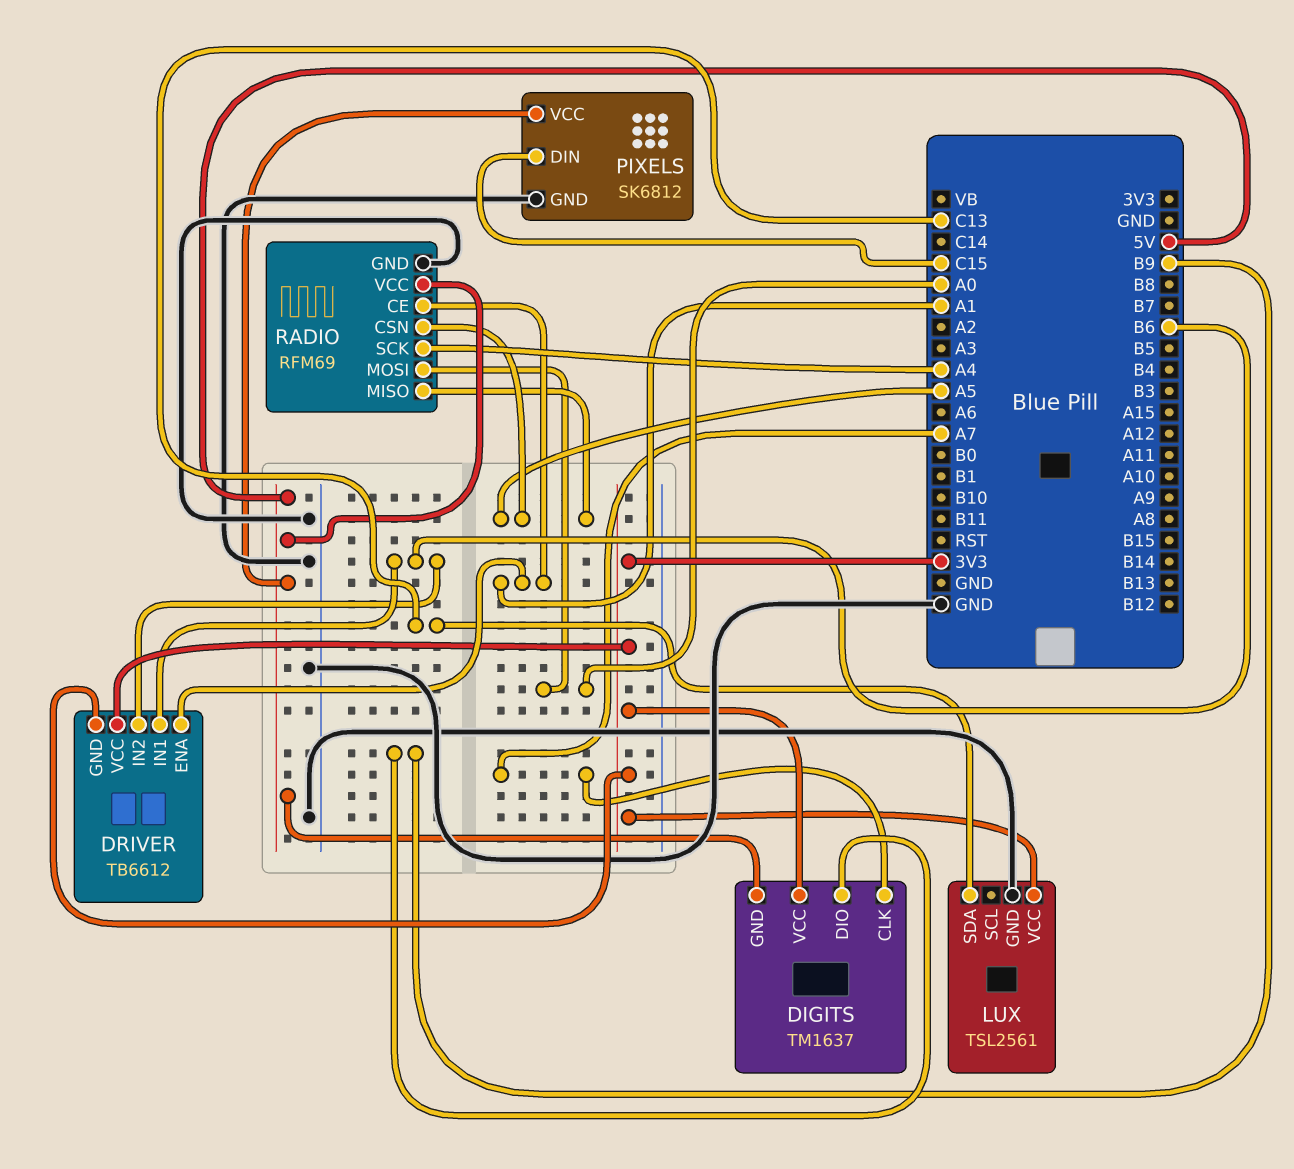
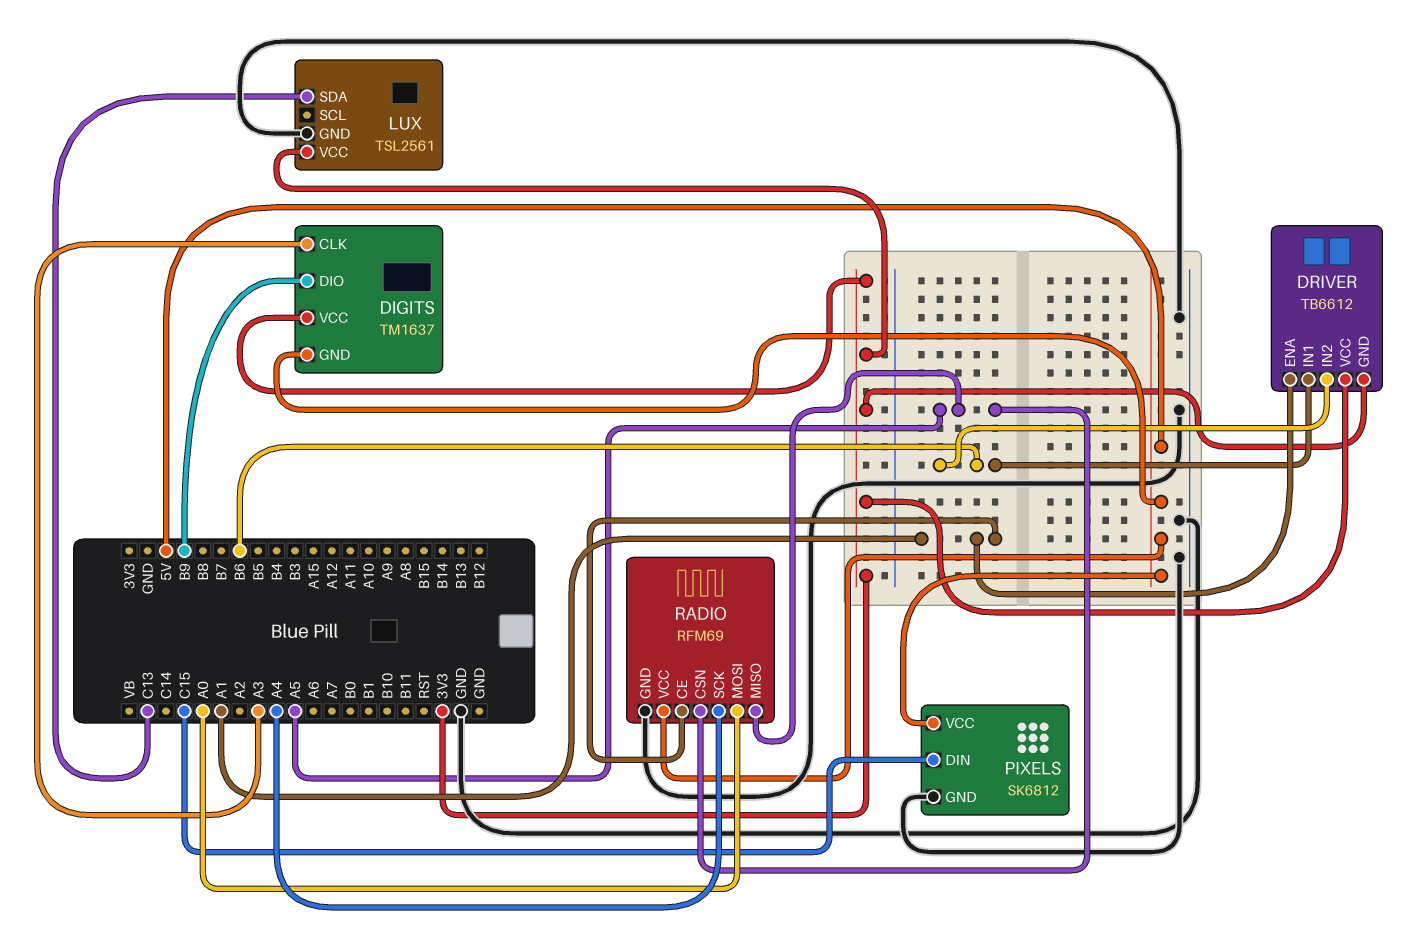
DIGITS pin CLK: A7 -> A3

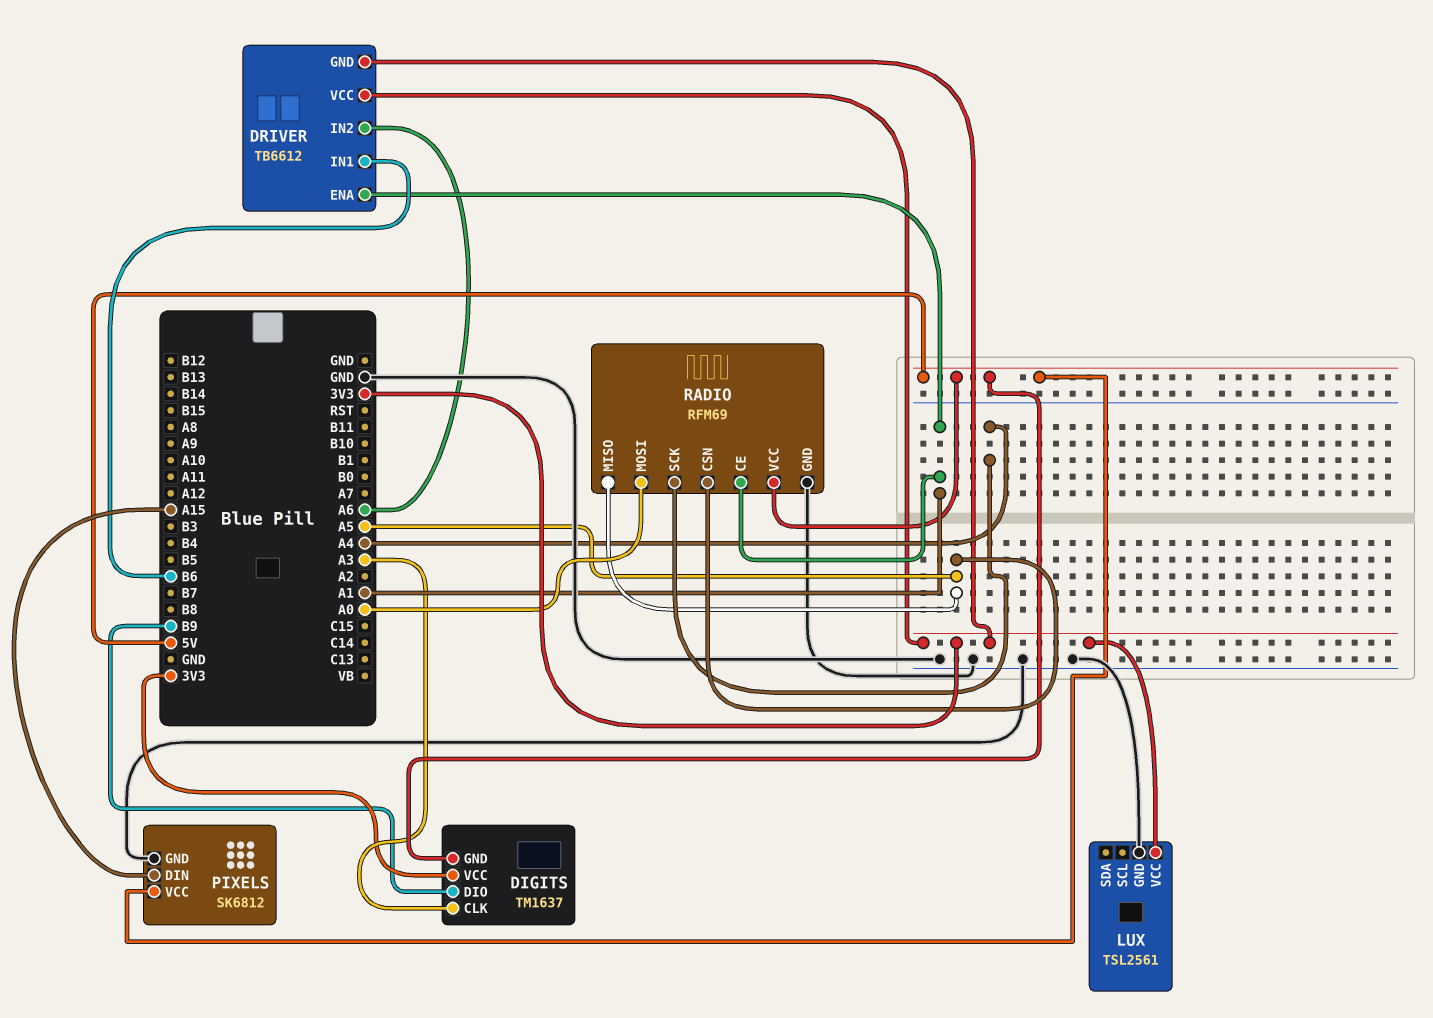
DRIVER pin IN2: B6 -> A6
LUX pin SDA: C13 -> none
PIXELS pin DIN: C15 -> A15

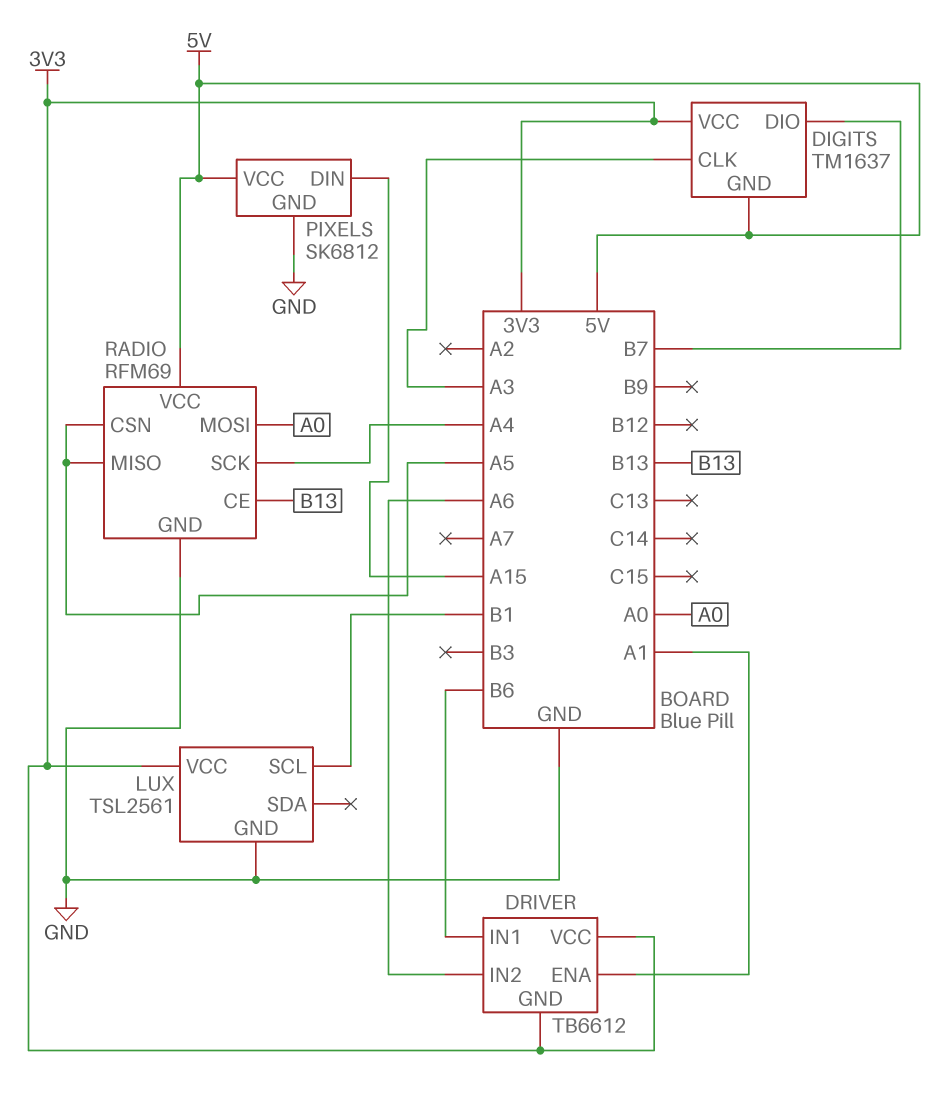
DIGITS pin DIO: B9 -> B7
LUX pin SCL: none -> B1
RADIO pin CE: A1 -> B13

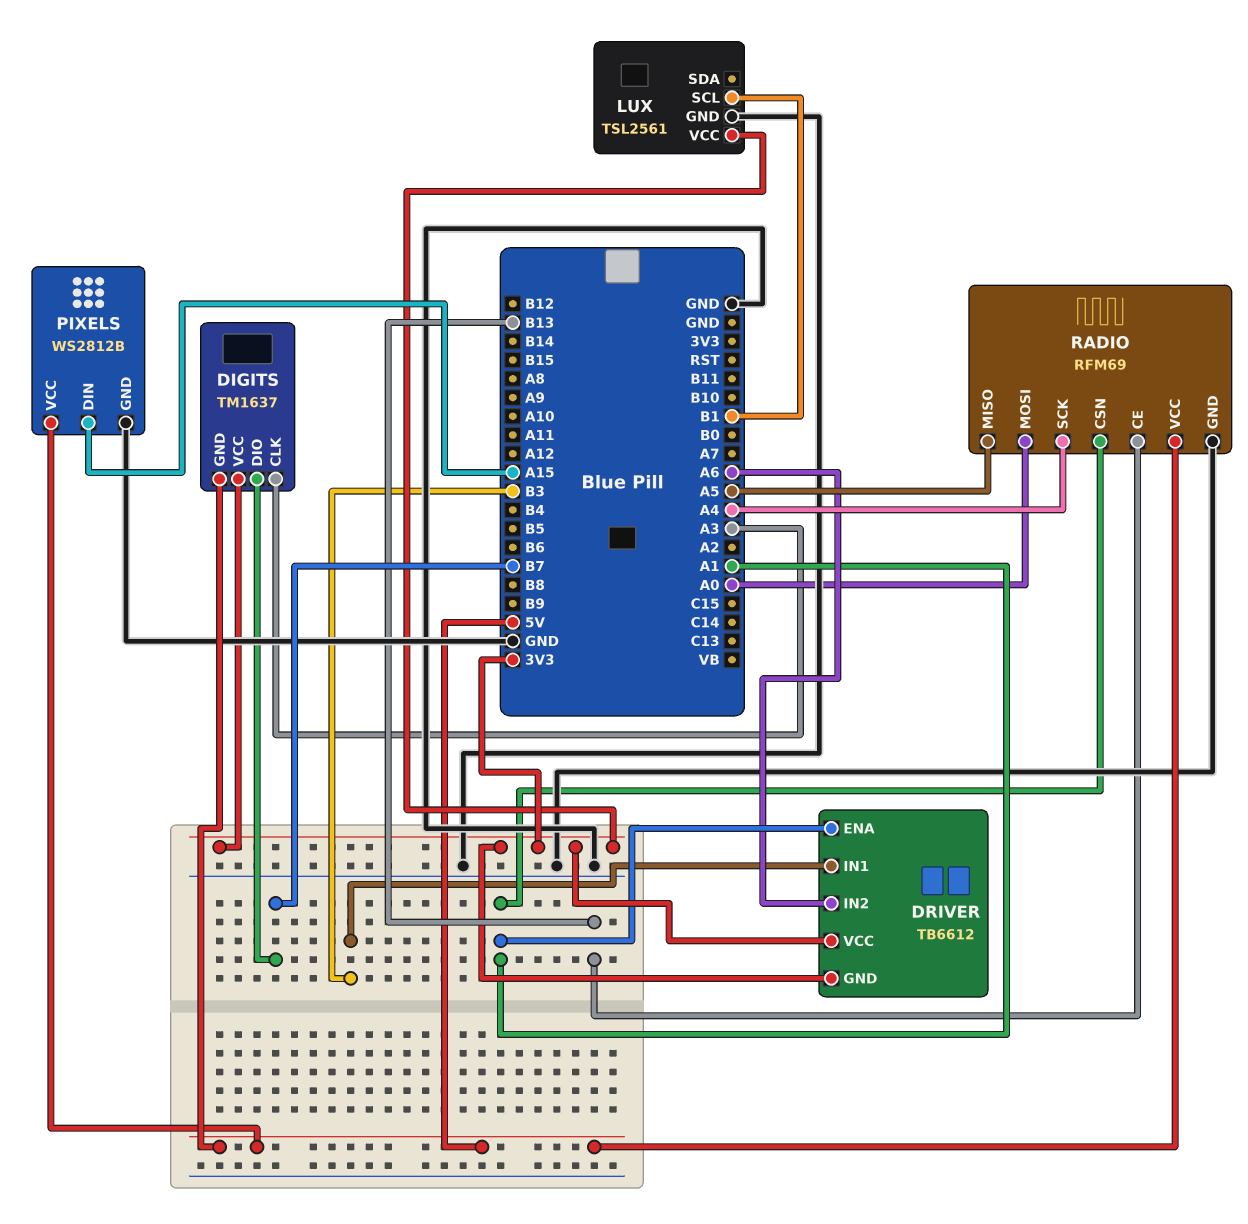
DRIVER pin IN1: B6 -> B3
PIXELS: SK6812 -> WS2812B
RADIO pin CSN: A5 -> A1

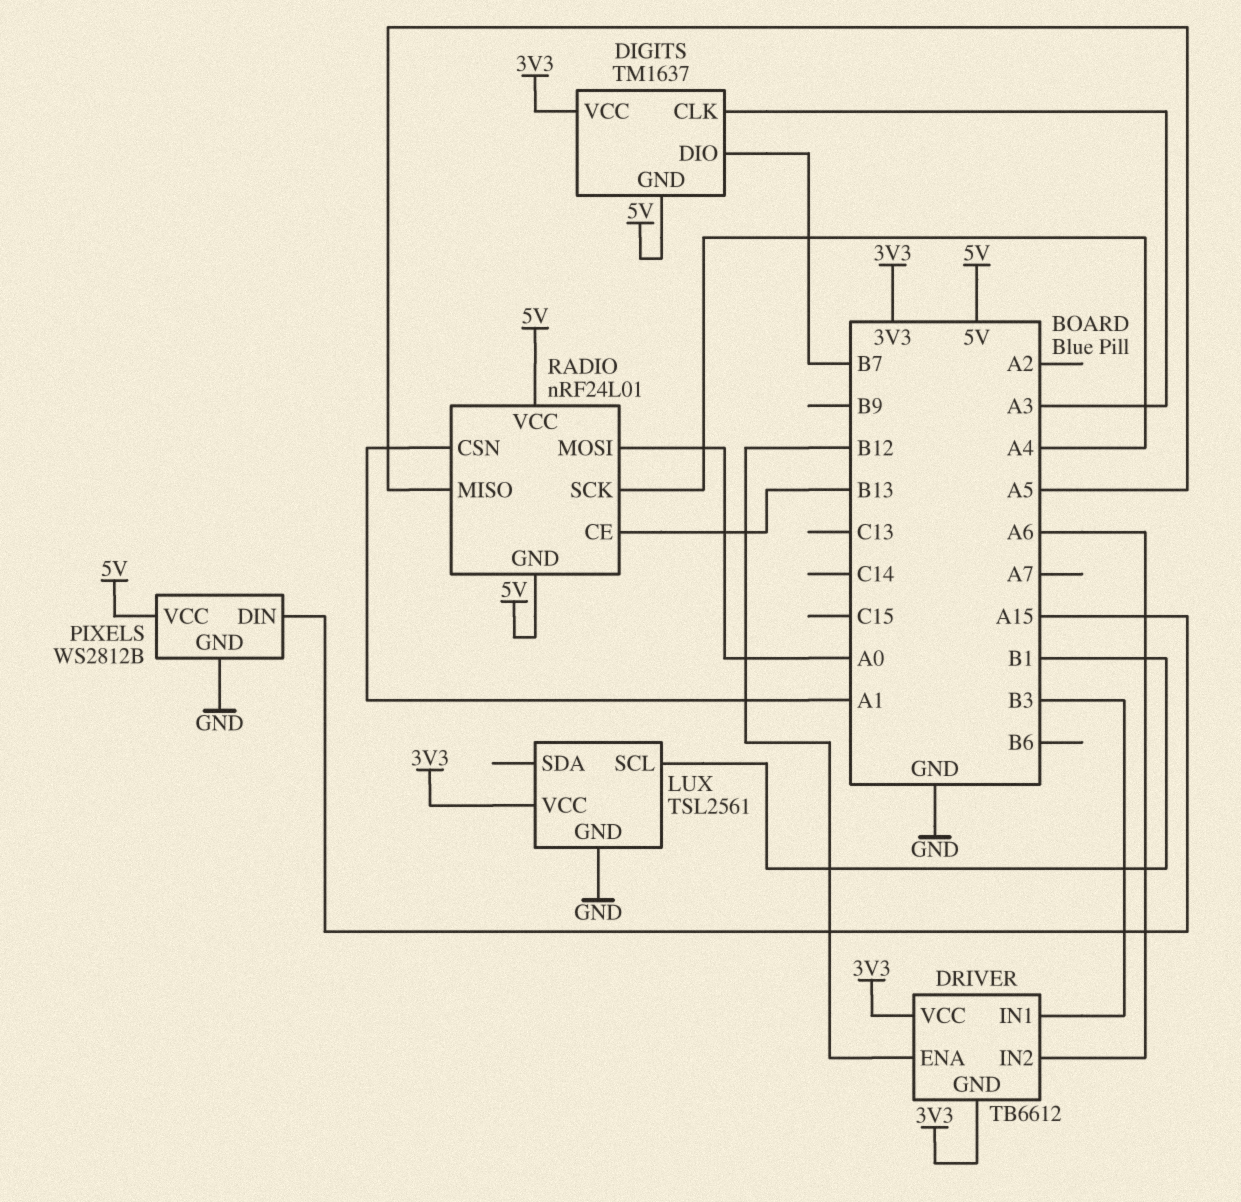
DRIVER pin ENA: A1 -> B12
RADIO: RFM69 -> nRF24L01
RADIO pin GND: GND -> 5V

